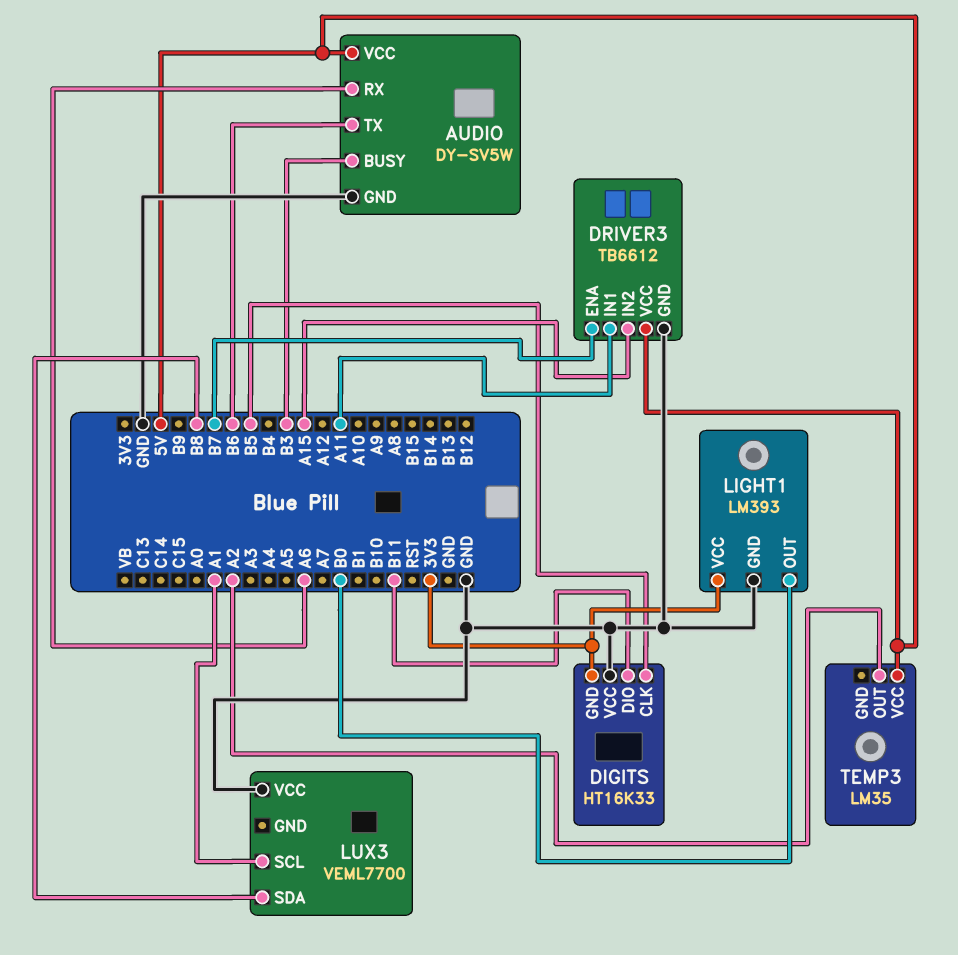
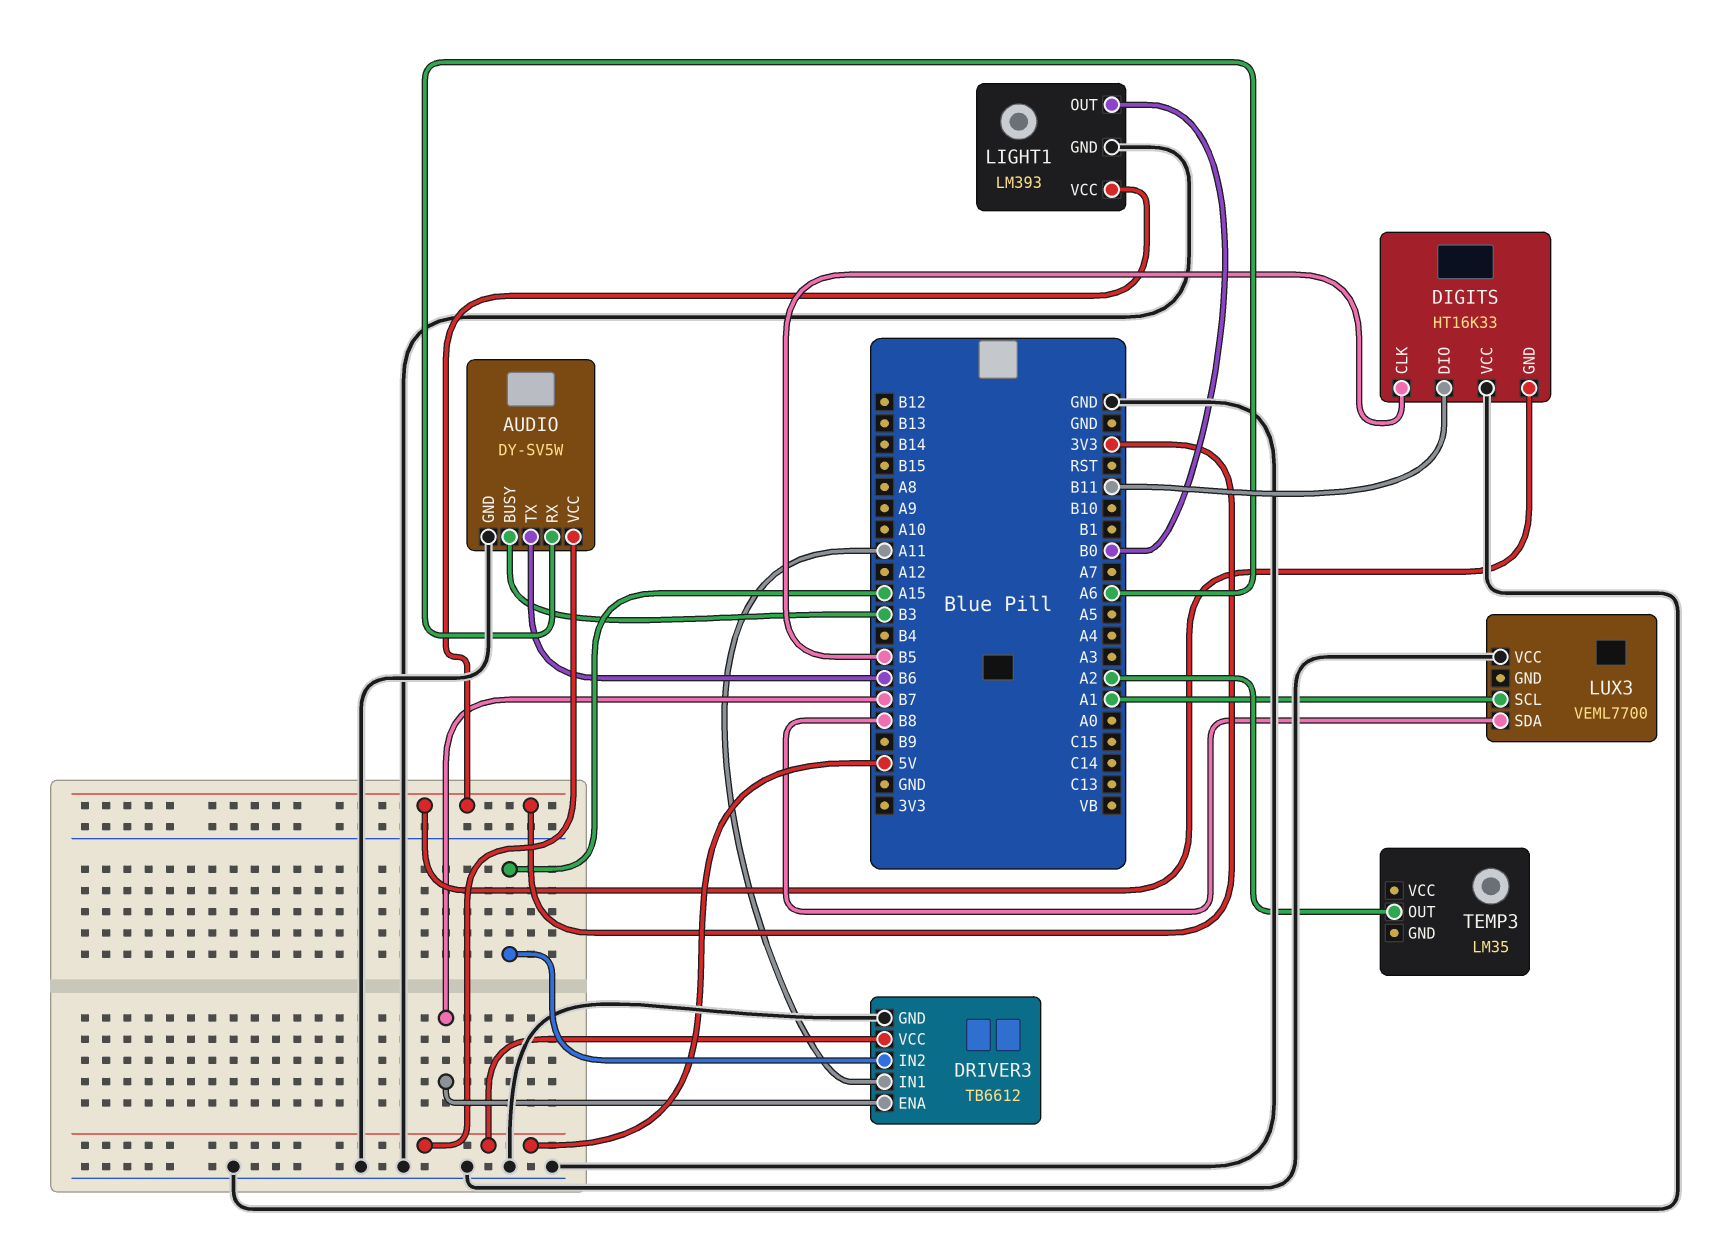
TEMP3 pin VCC: 5V -> none

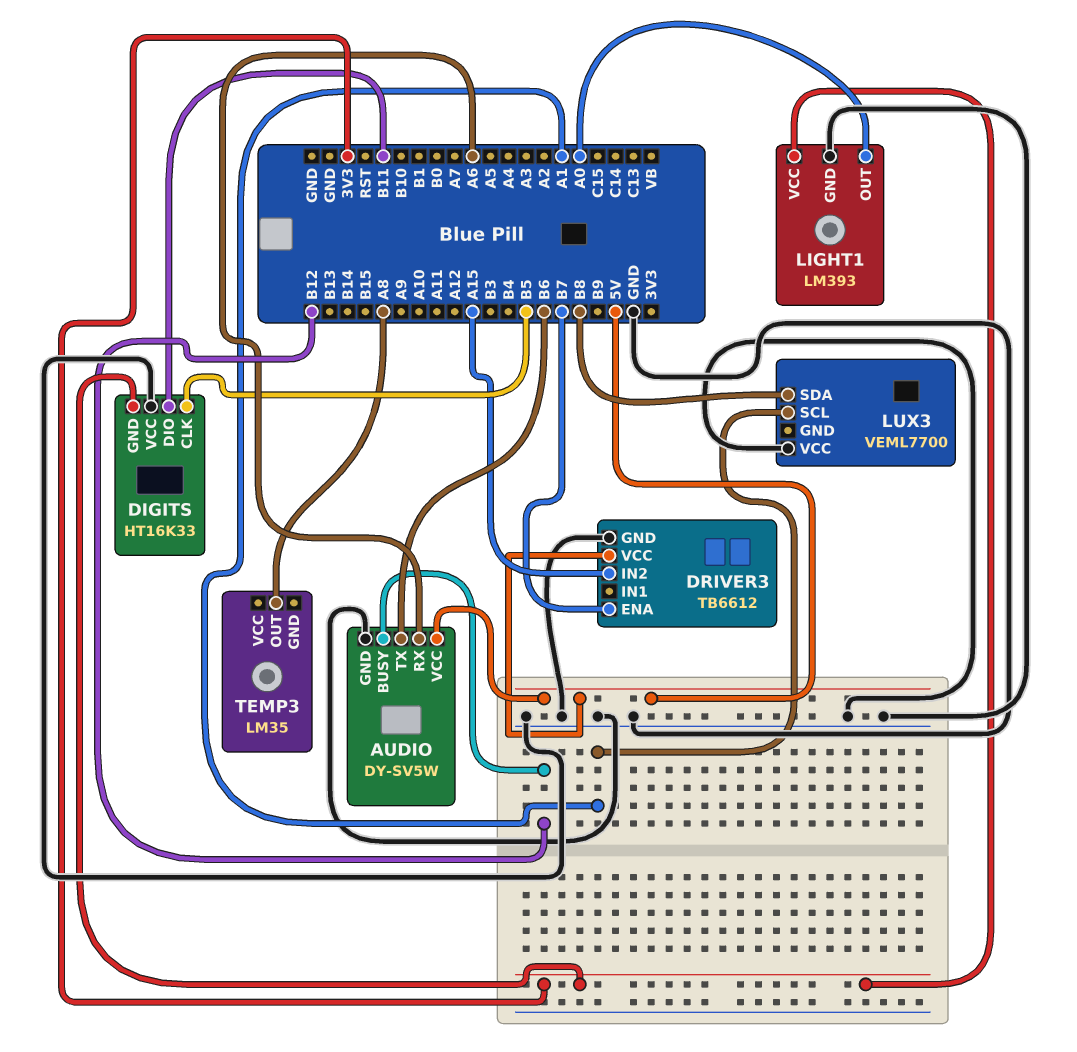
AUDIO pin BUSY: B3 -> B12
DRIVER3 pin IN1: A11 -> none
LIGHT1 pin OUT: B0 -> A0
TEMP3 pin OUT: A2 -> A8

